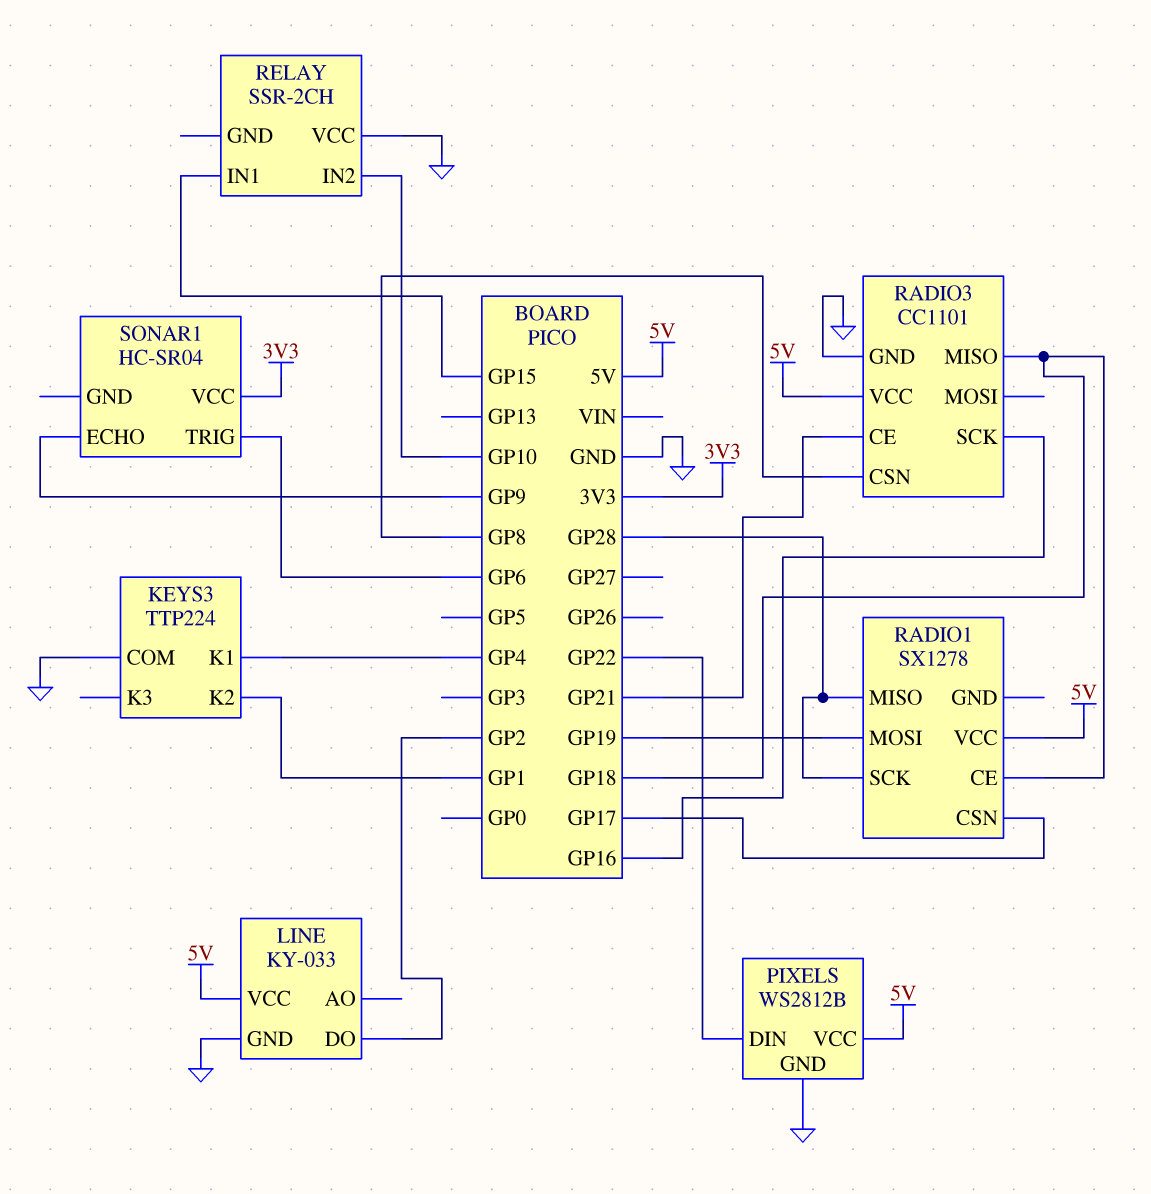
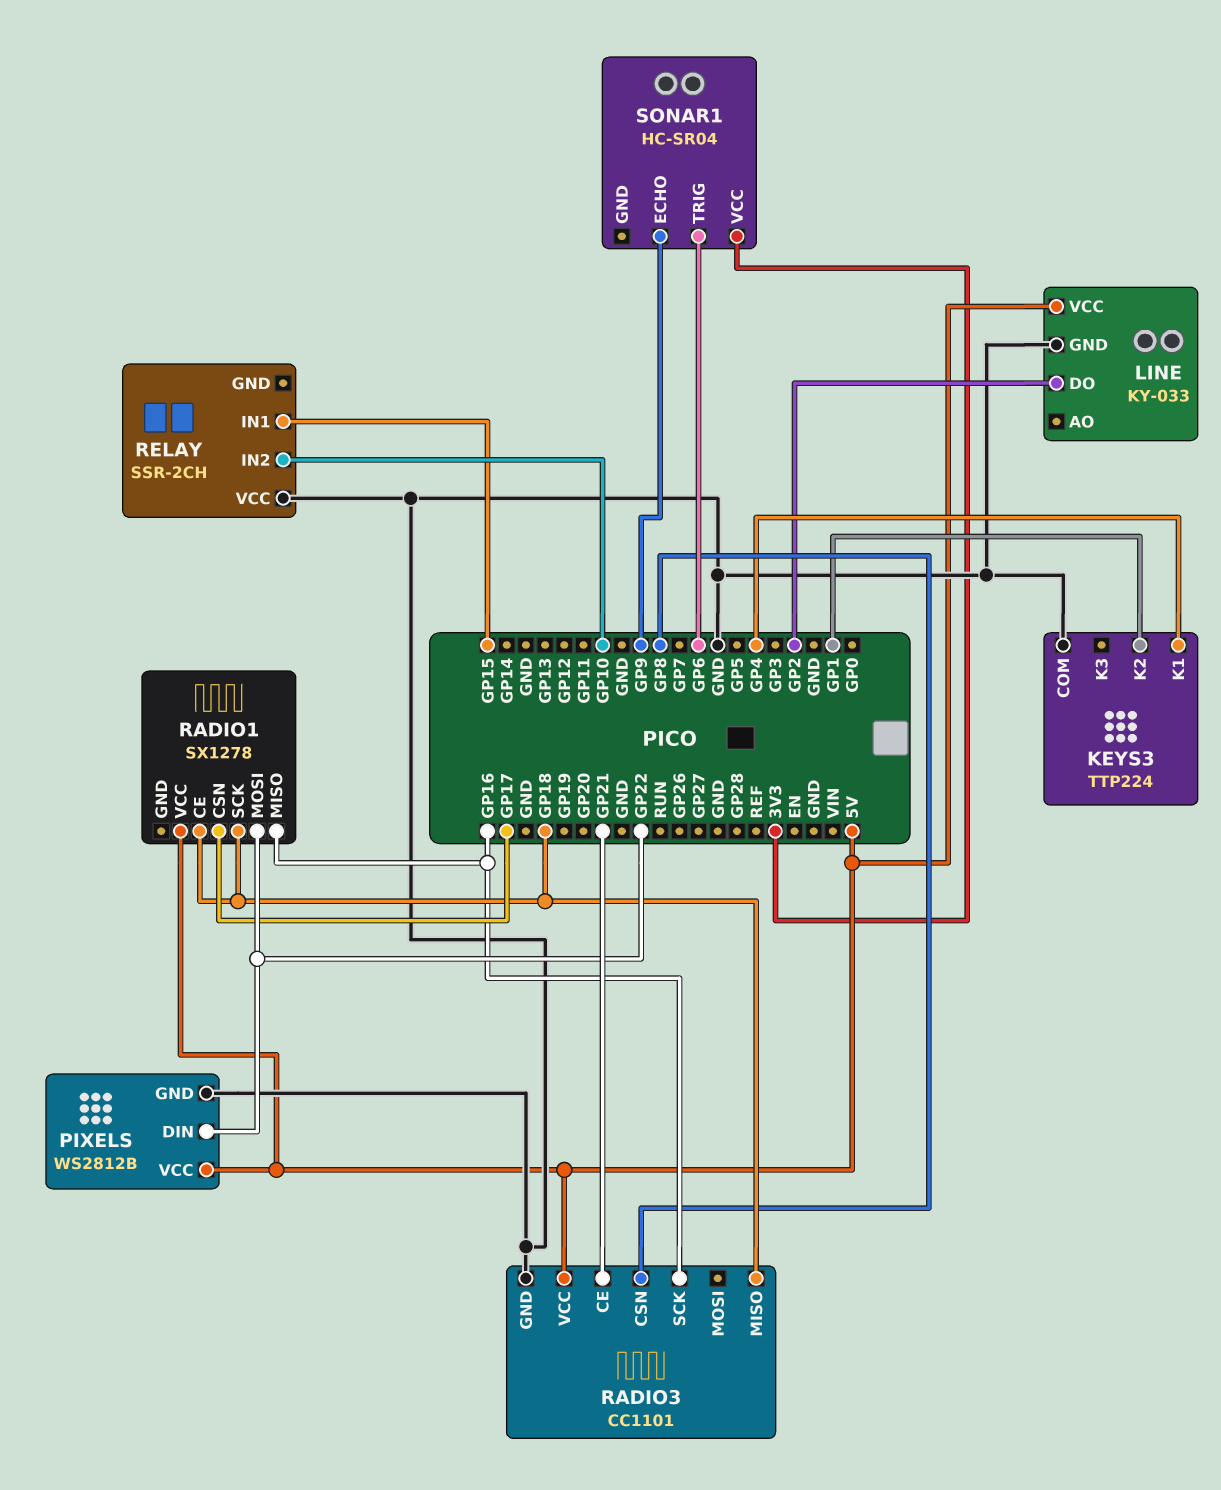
RADIO1 pin MISO: GP28 -> GP16
RADIO1 pin MOSI: GP19 -> GP22
RADIO1 pin SCK: GP28 -> GP18

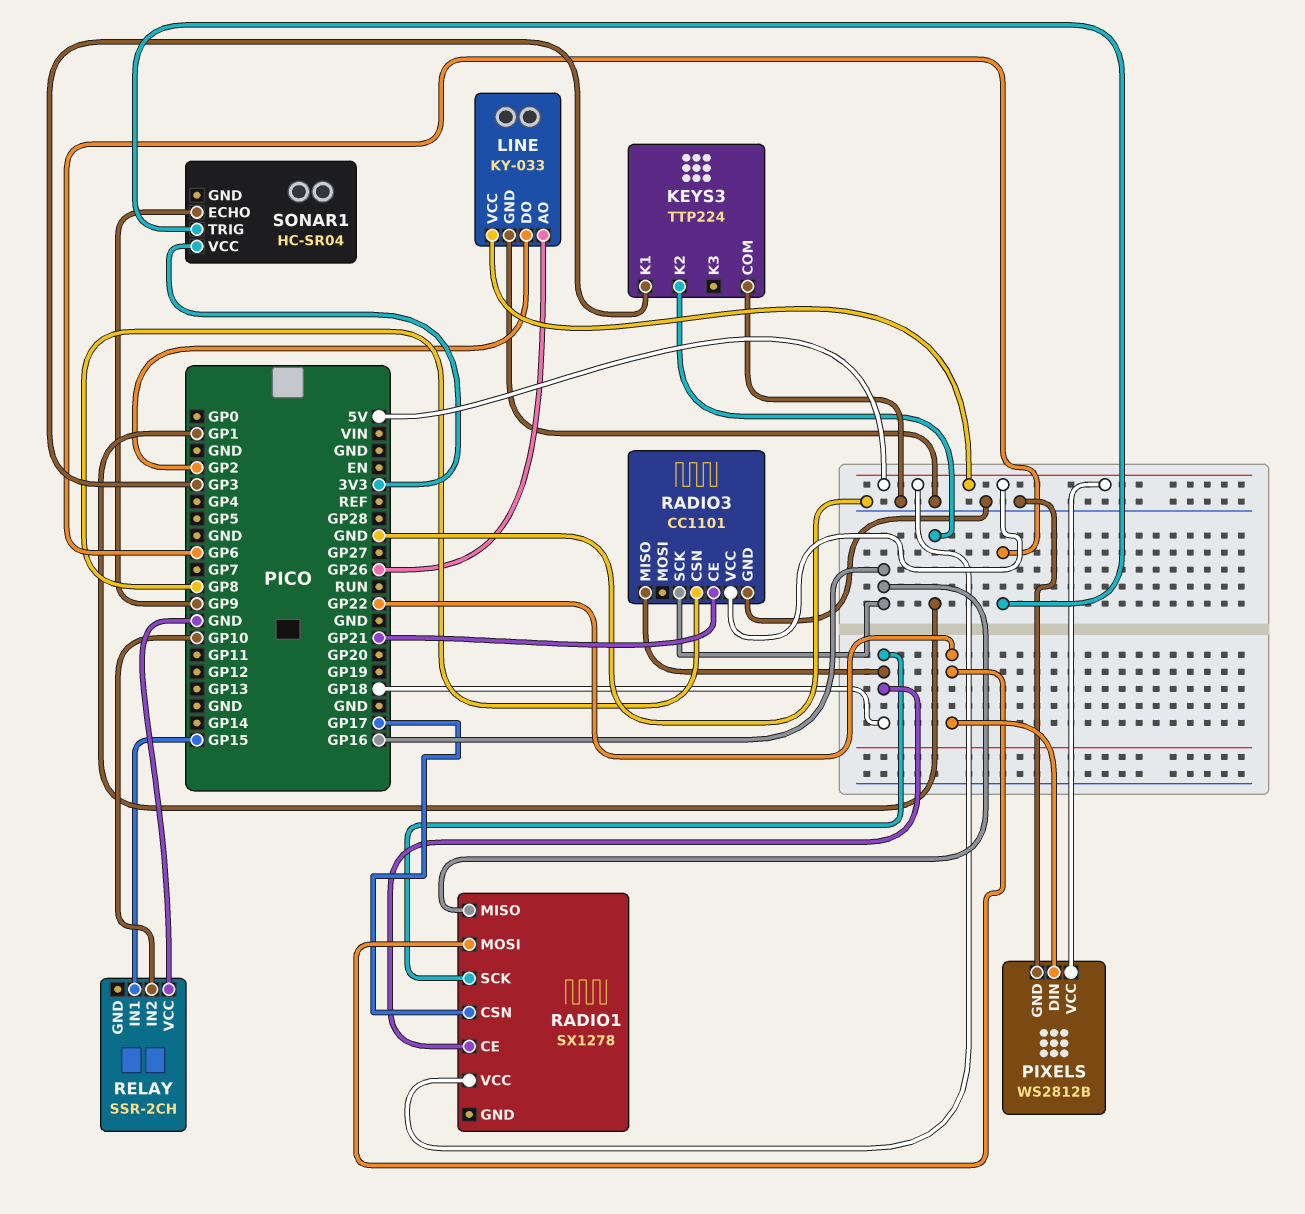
KEYS3 pin K1: GP4 -> GP3
LINE pin AO: none -> GP26

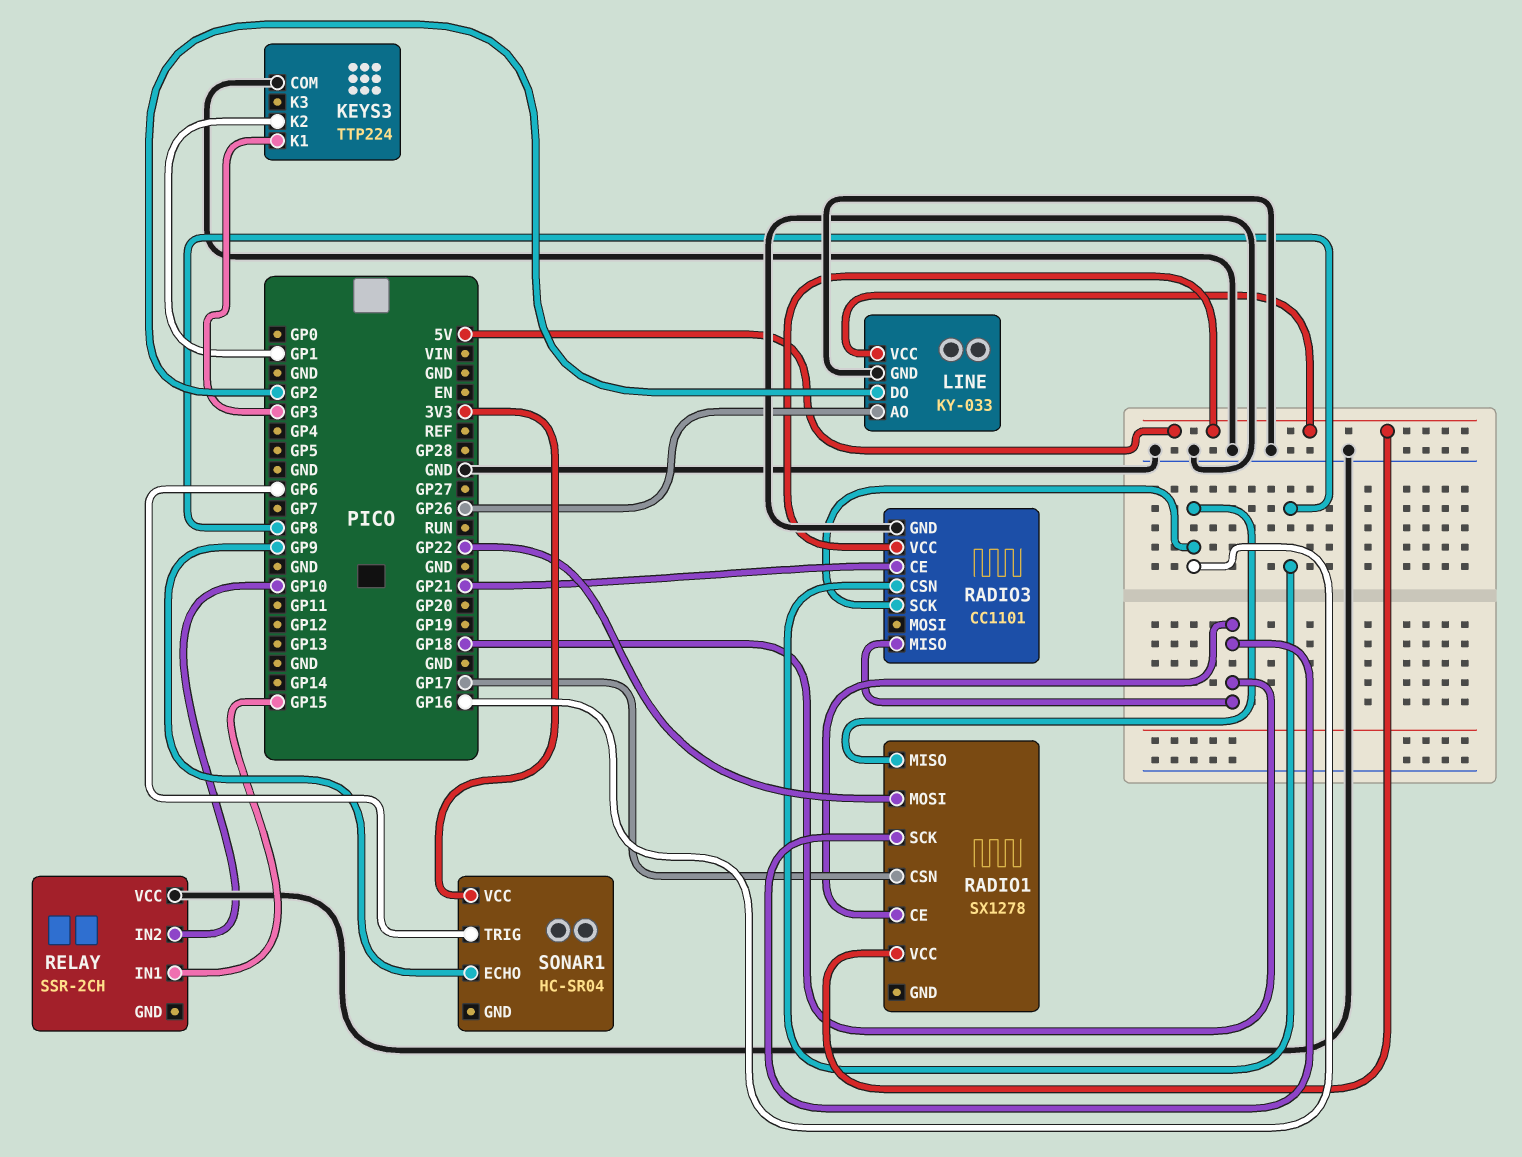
PIXELS: WS2812B -> none
PIXELS pin DIN: GP22 -> none
PIXELS pin GND: GND -> none
PIXELS pin VCC: 5V -> none

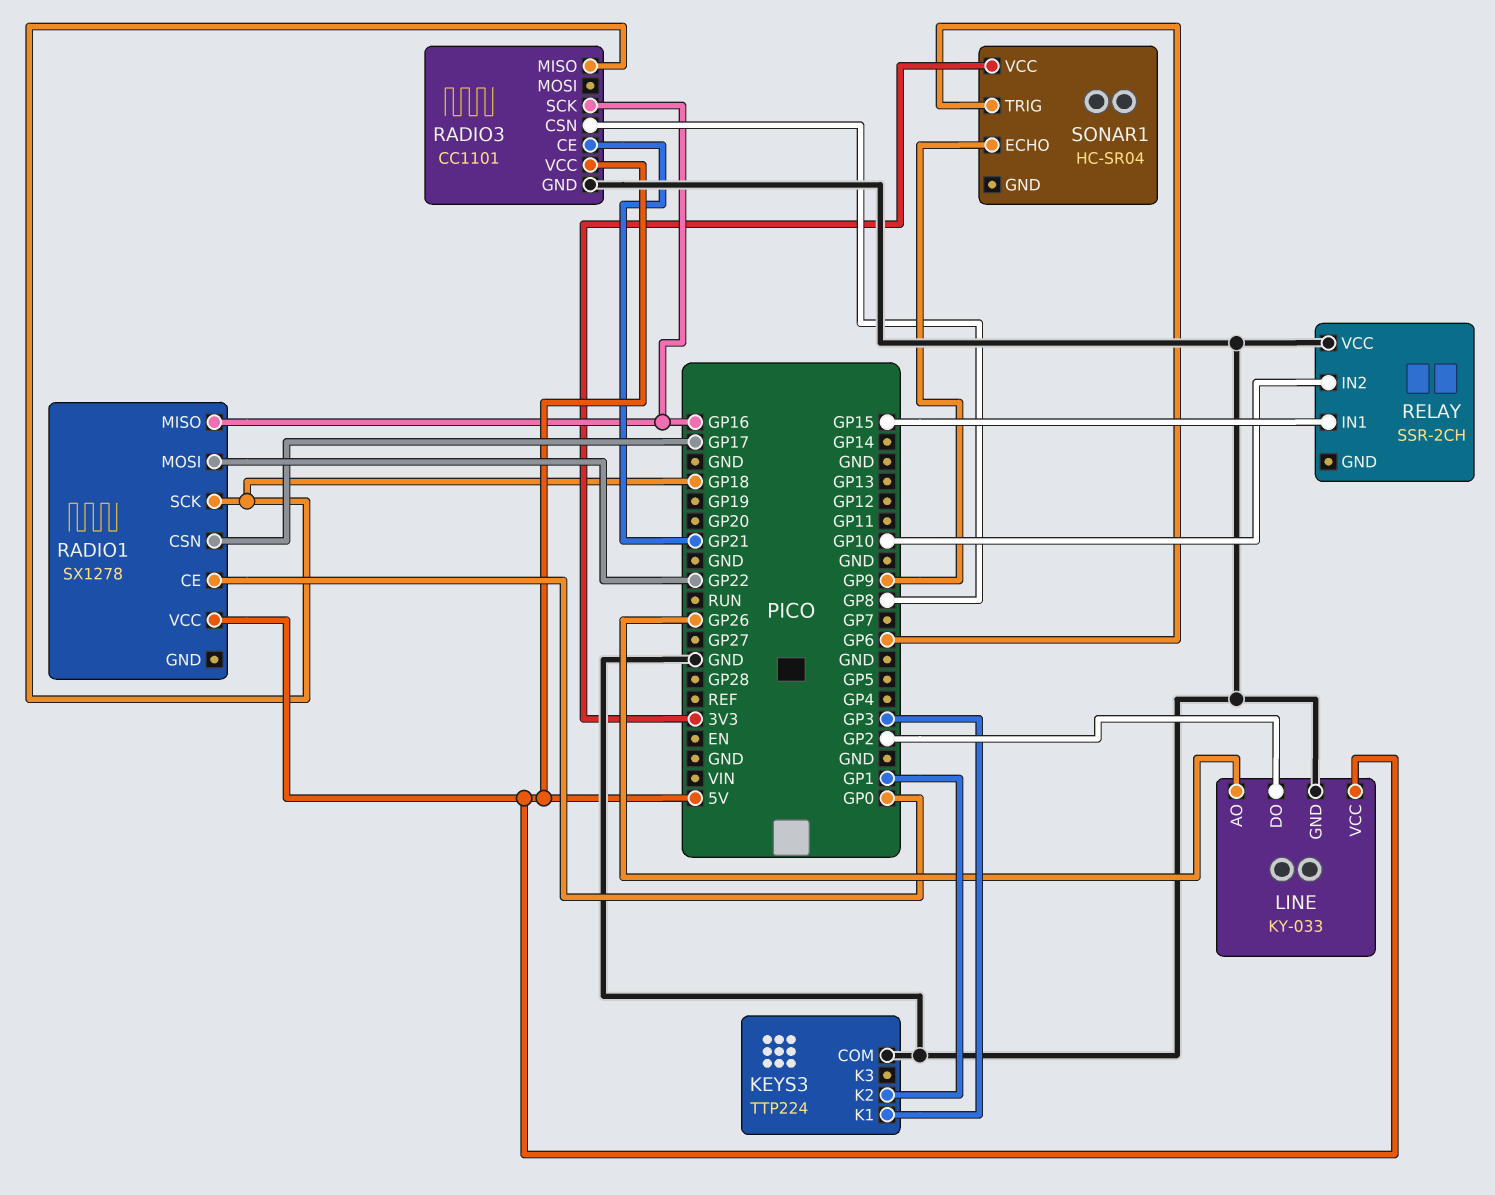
RADIO1 pin CE: GP18 -> GP0

